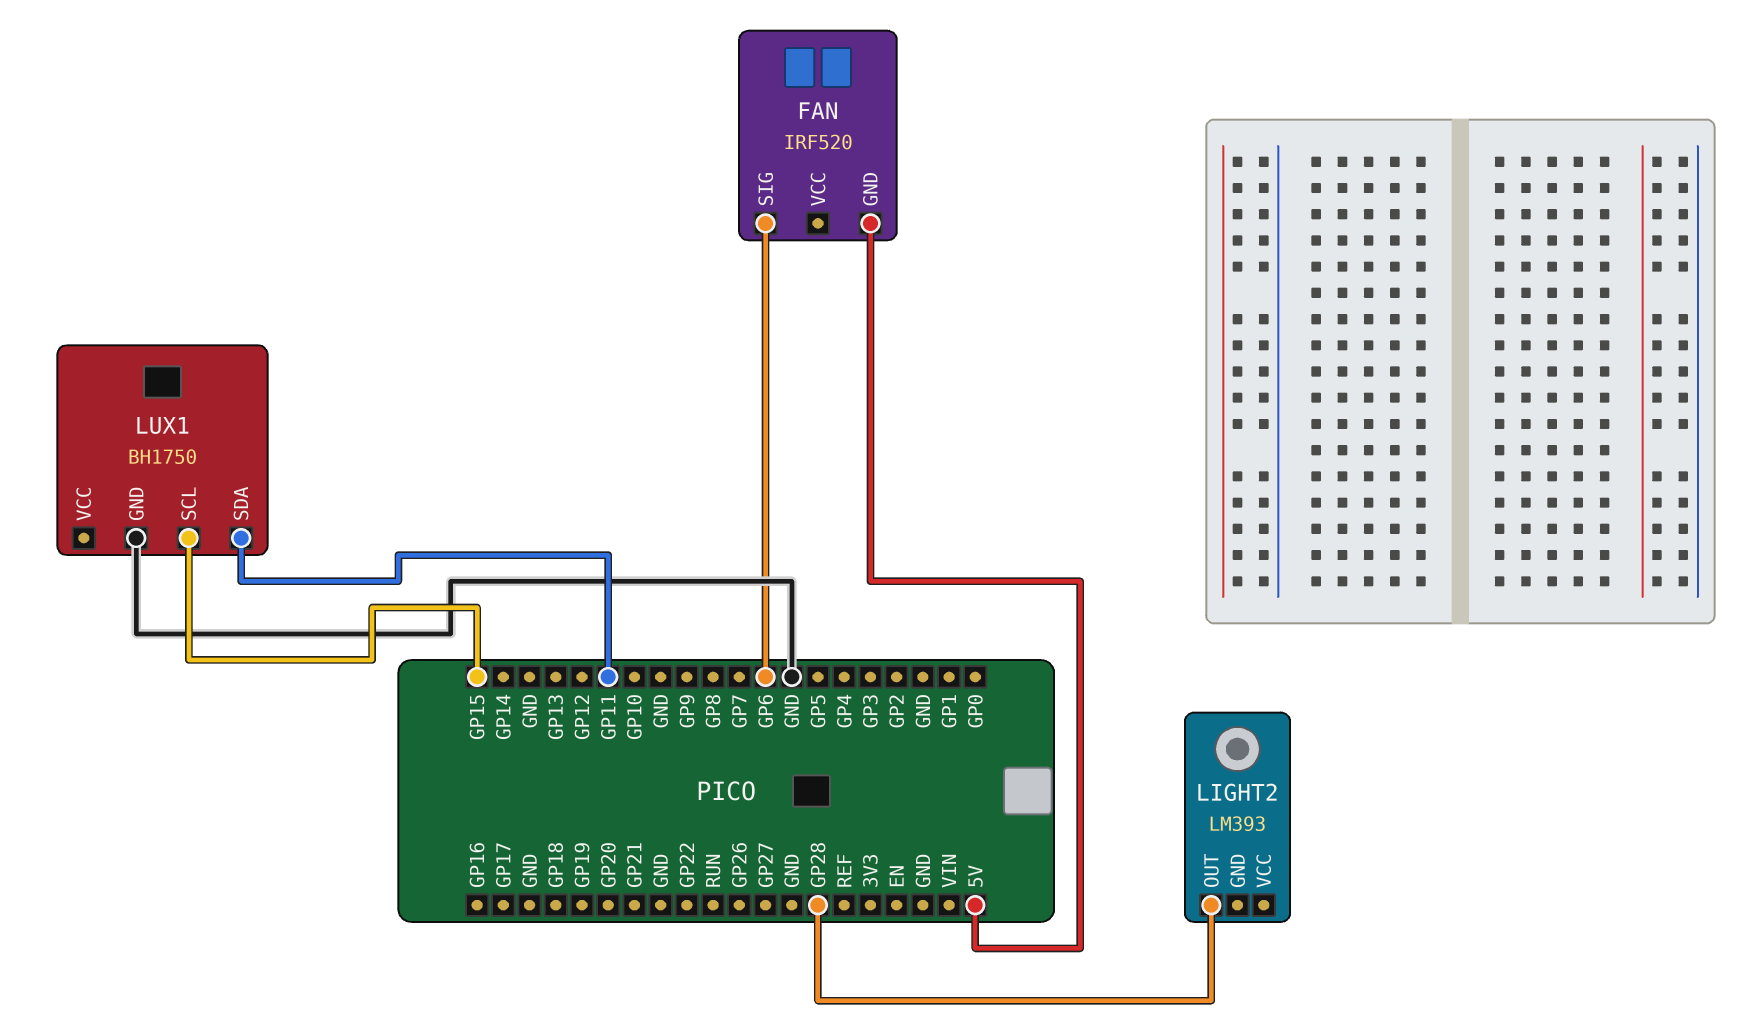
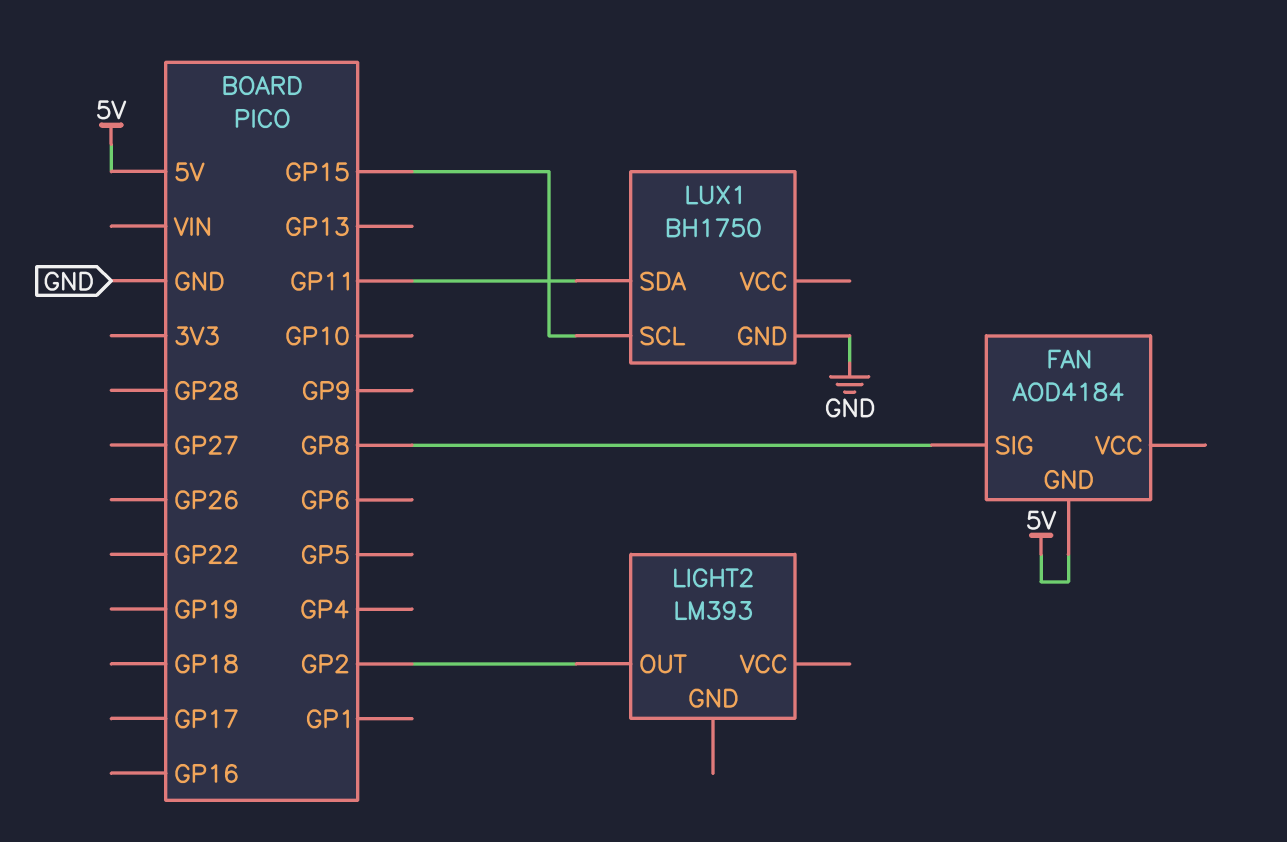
FAN: IRF520 -> AOD4184
FAN pin SIG: GP6 -> GP8
LIGHT2 pin OUT: GP28 -> GP2

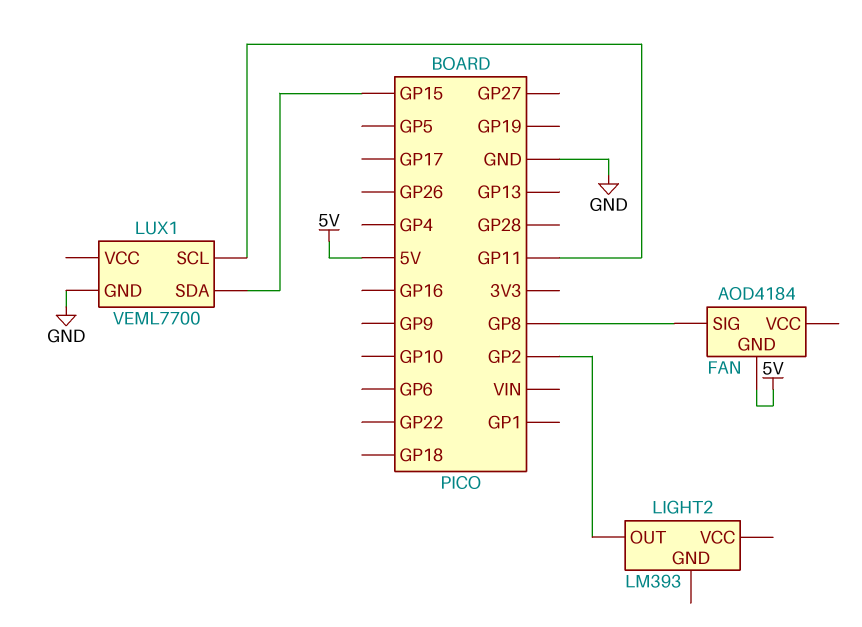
LUX1: BH1750 -> VEML7700
LUX1 pin SCL: GP15 -> GP11
LUX1 pin SDA: GP11 -> GP15

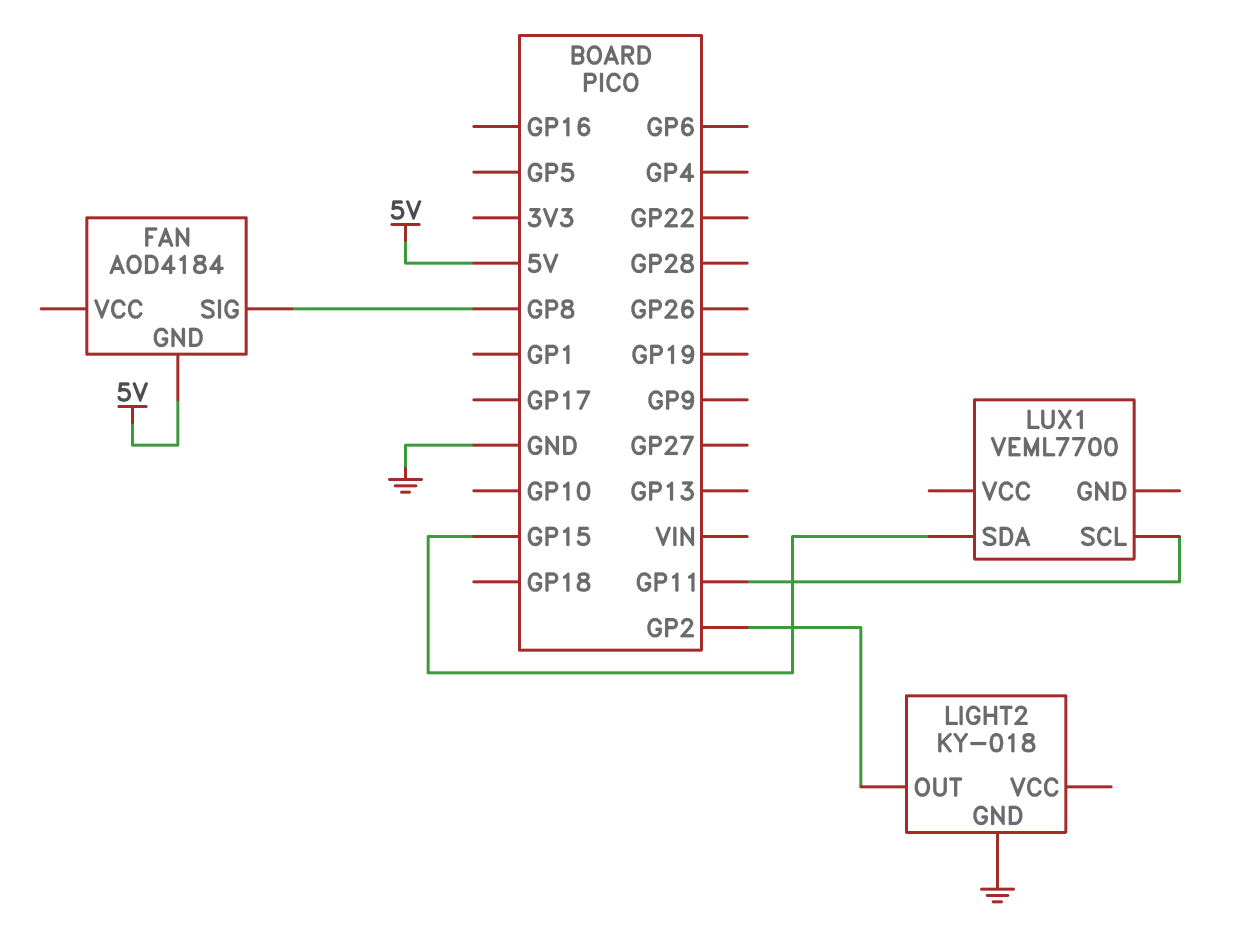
LIGHT2: LM393 -> KY-018
LIGHT2 pin GND: none -> GND
LUX1 pin GND: GND -> none

